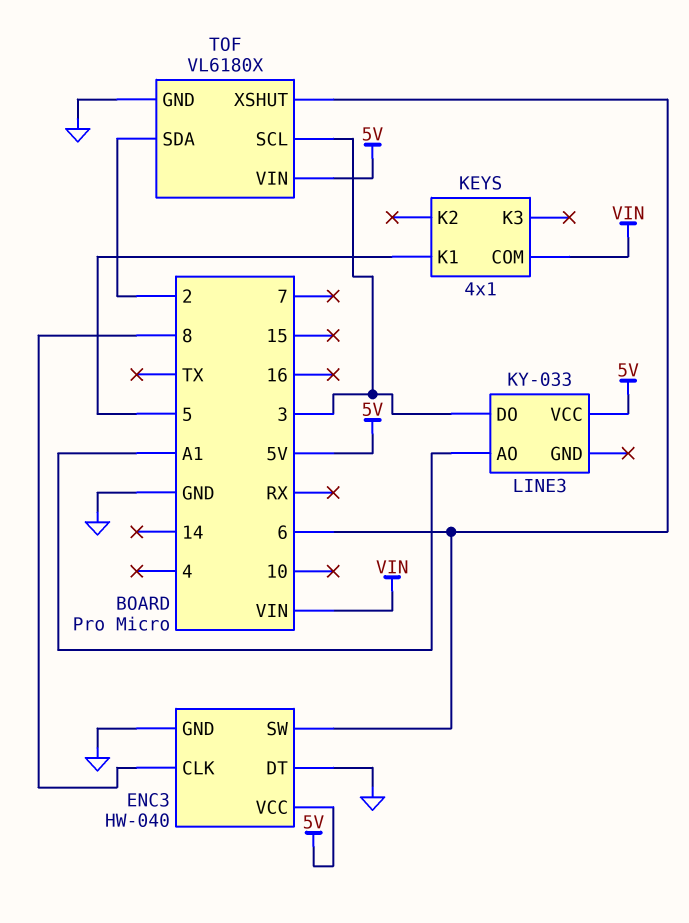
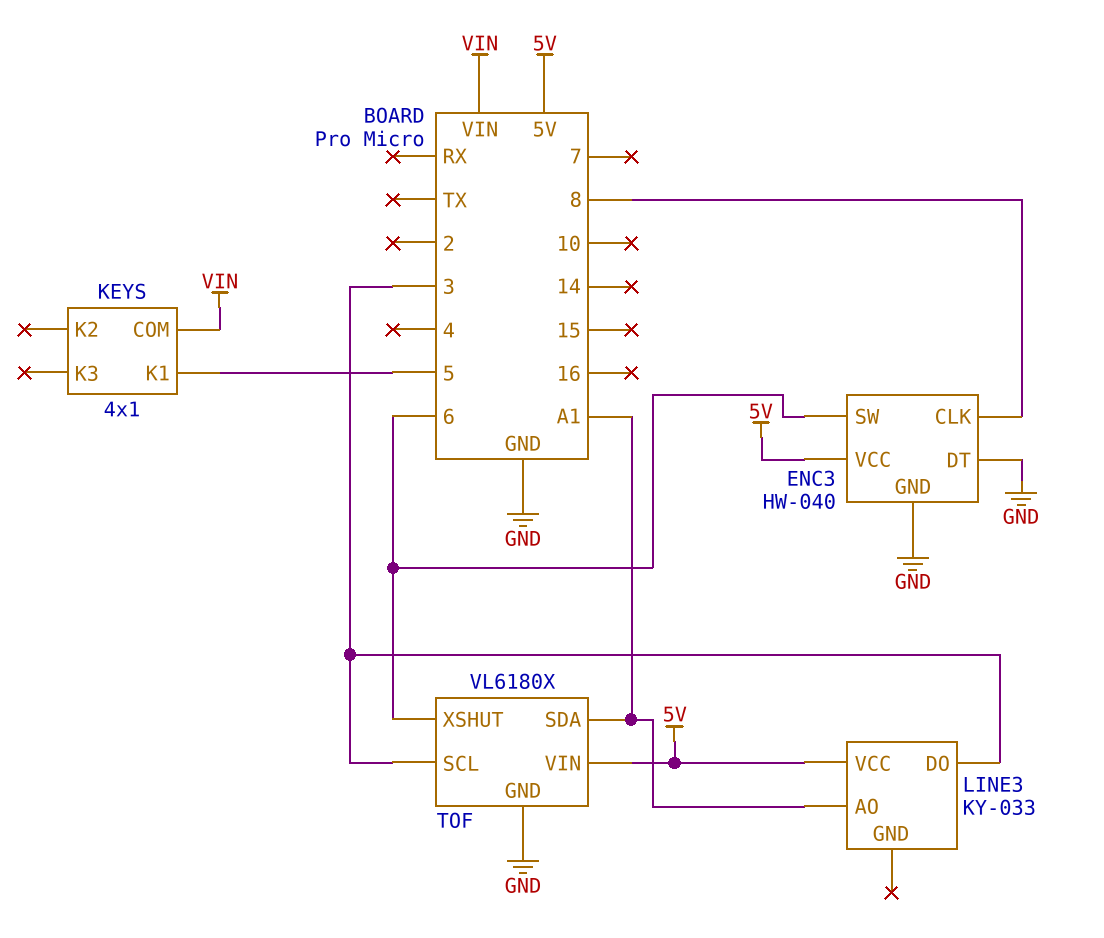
TOF pin SDA: 2 -> A1

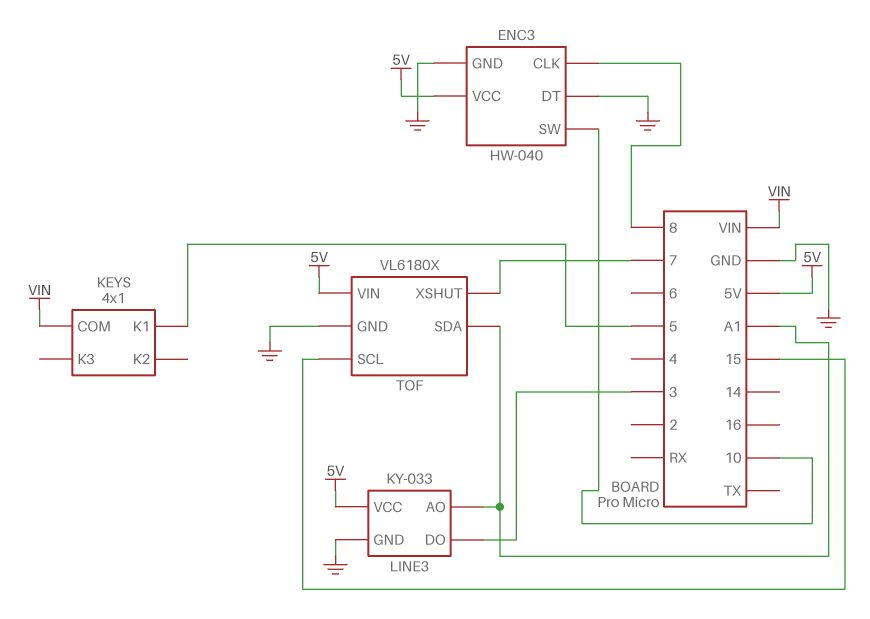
ENC3 pin SW: 6 -> 10
LINE3 pin GND: none -> GND
TOF pin SCL: 3 -> 15
TOF pin XSHUT: 6 -> 7

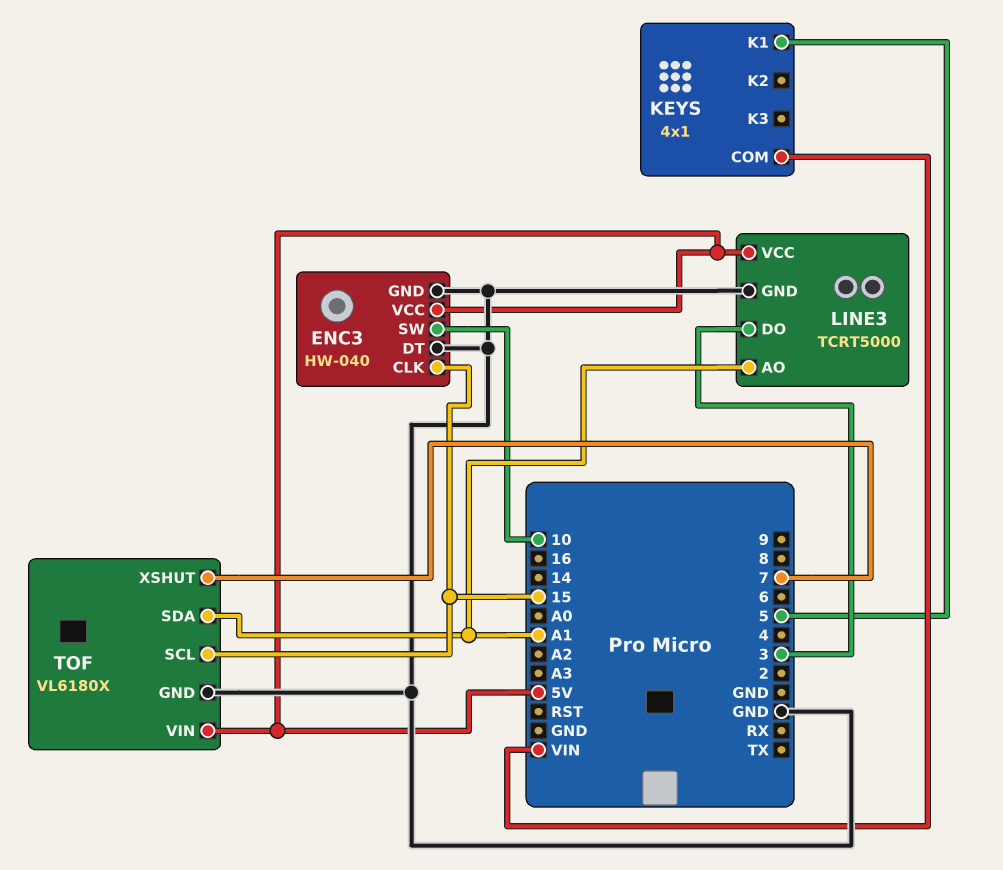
ENC3 pin CLK: 8 -> 15
LINE3: KY-033 -> TCRT5000

